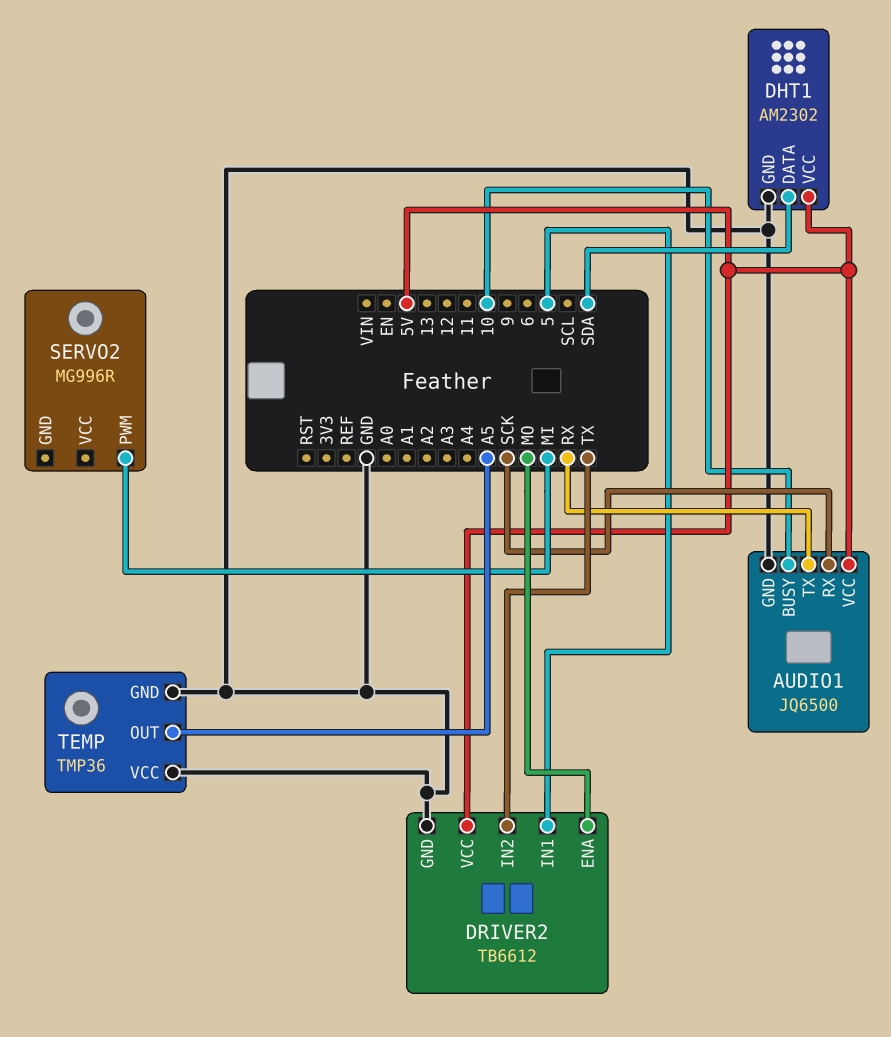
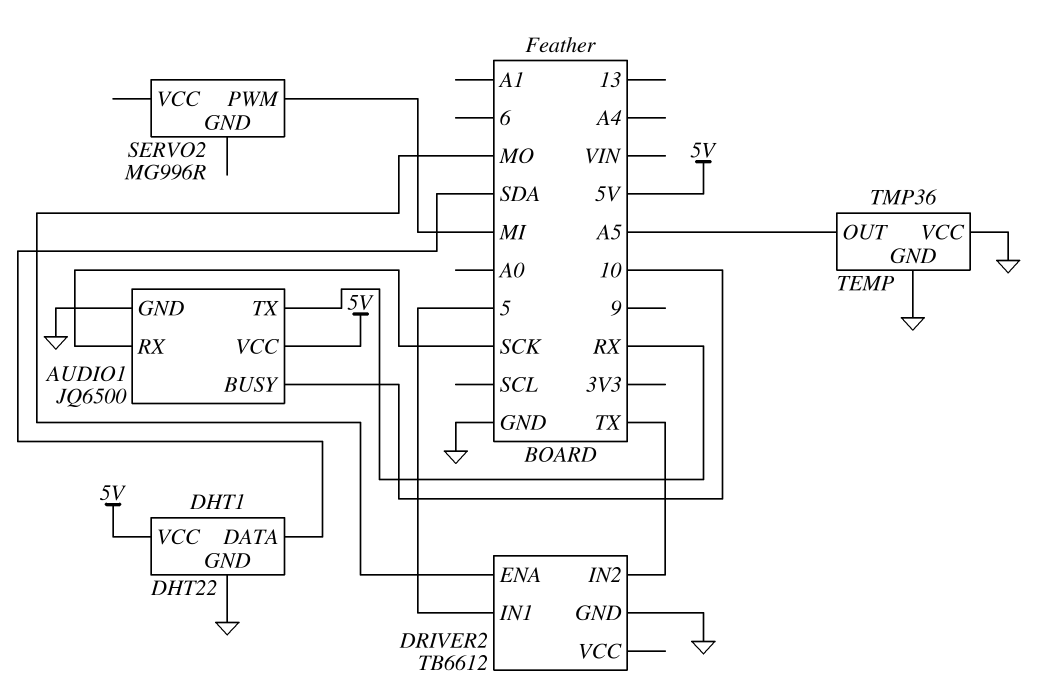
DHT1: AM2302 -> DHT22
DRIVER2 pin VCC: 5V -> none

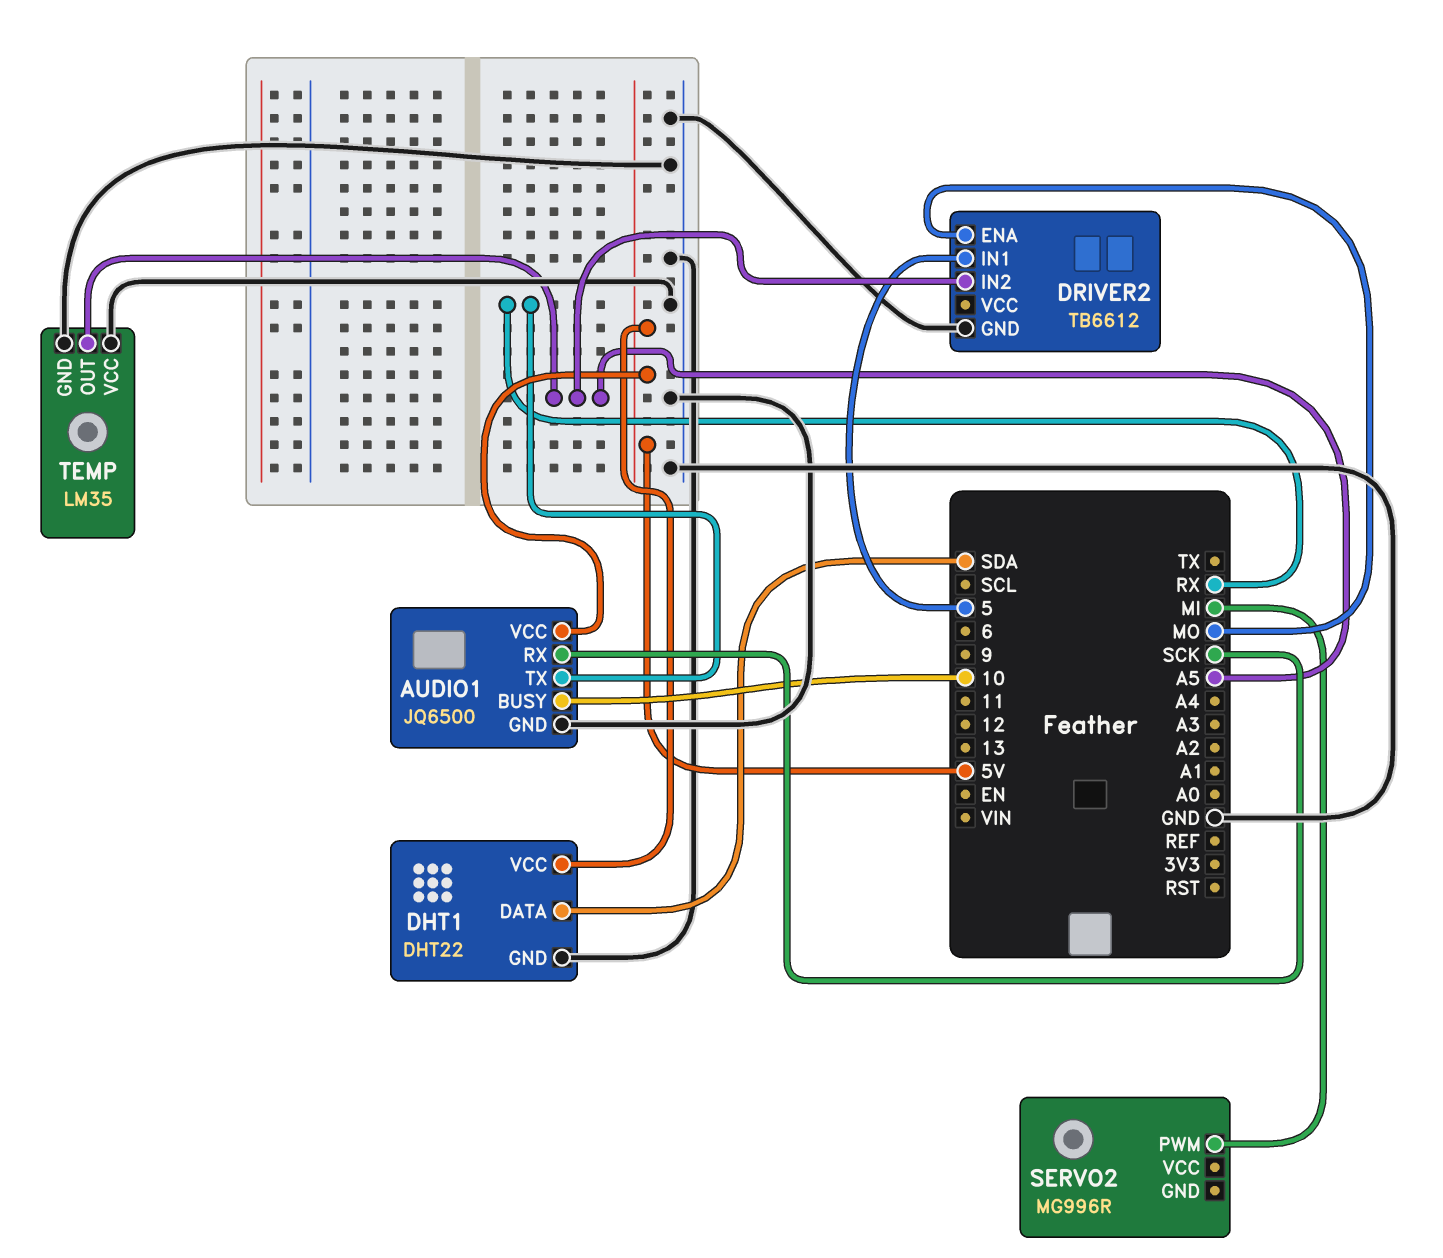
DRIVER2 pin IN2: TX -> A5
TEMP: TMP36 -> LM35

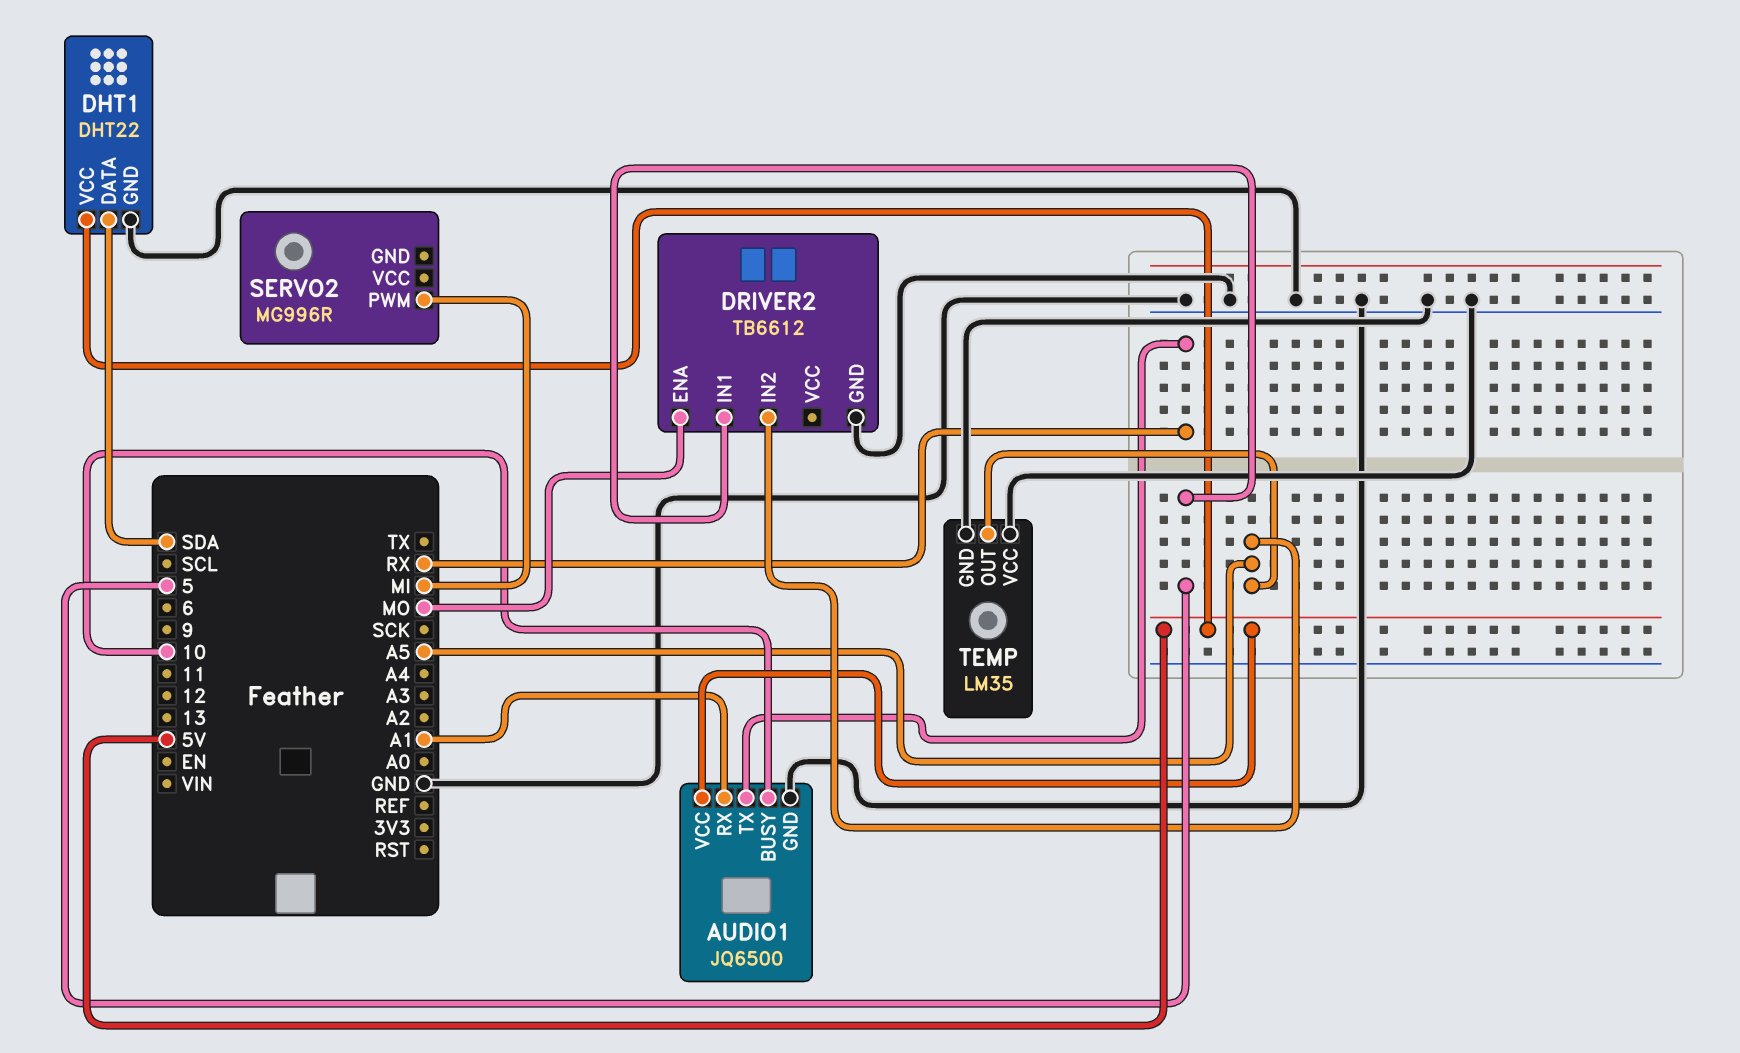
AUDIO1 pin RX: SCK -> A1

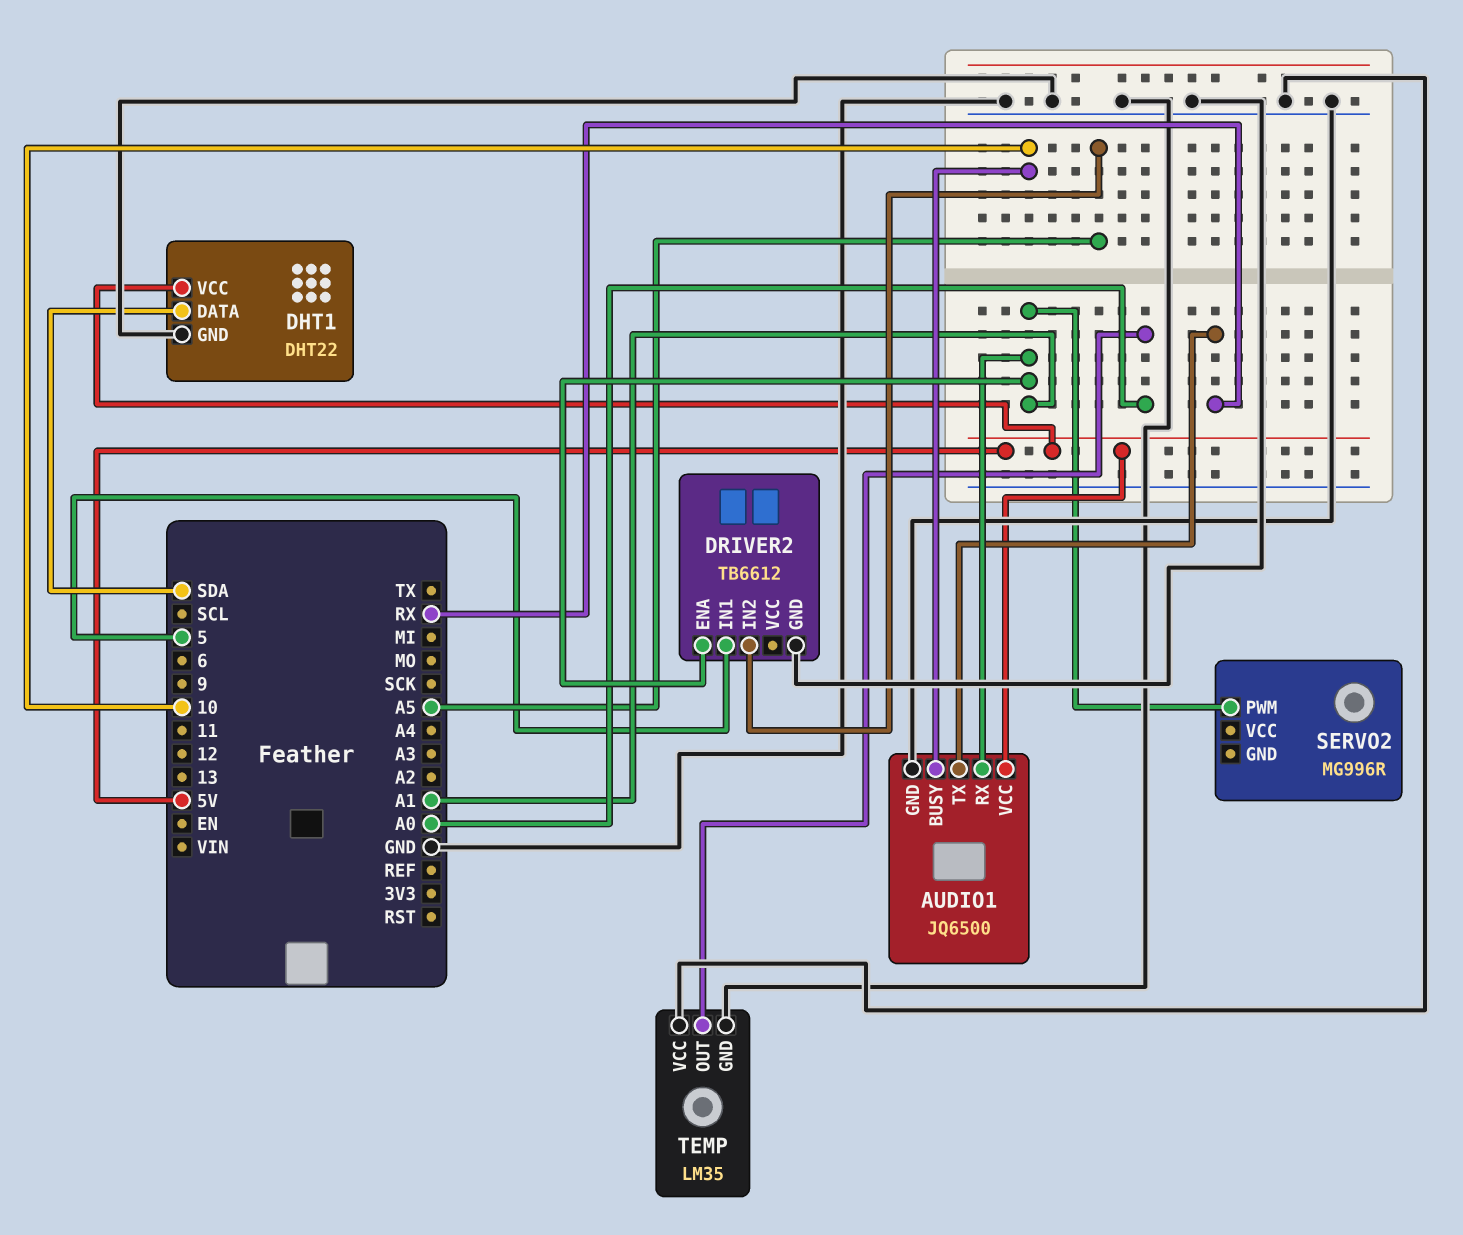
DRIVER2 pin ENA: MO -> A1
SERVO2 pin PWM: MI -> A1
TEMP pin OUT: A5 -> A0

